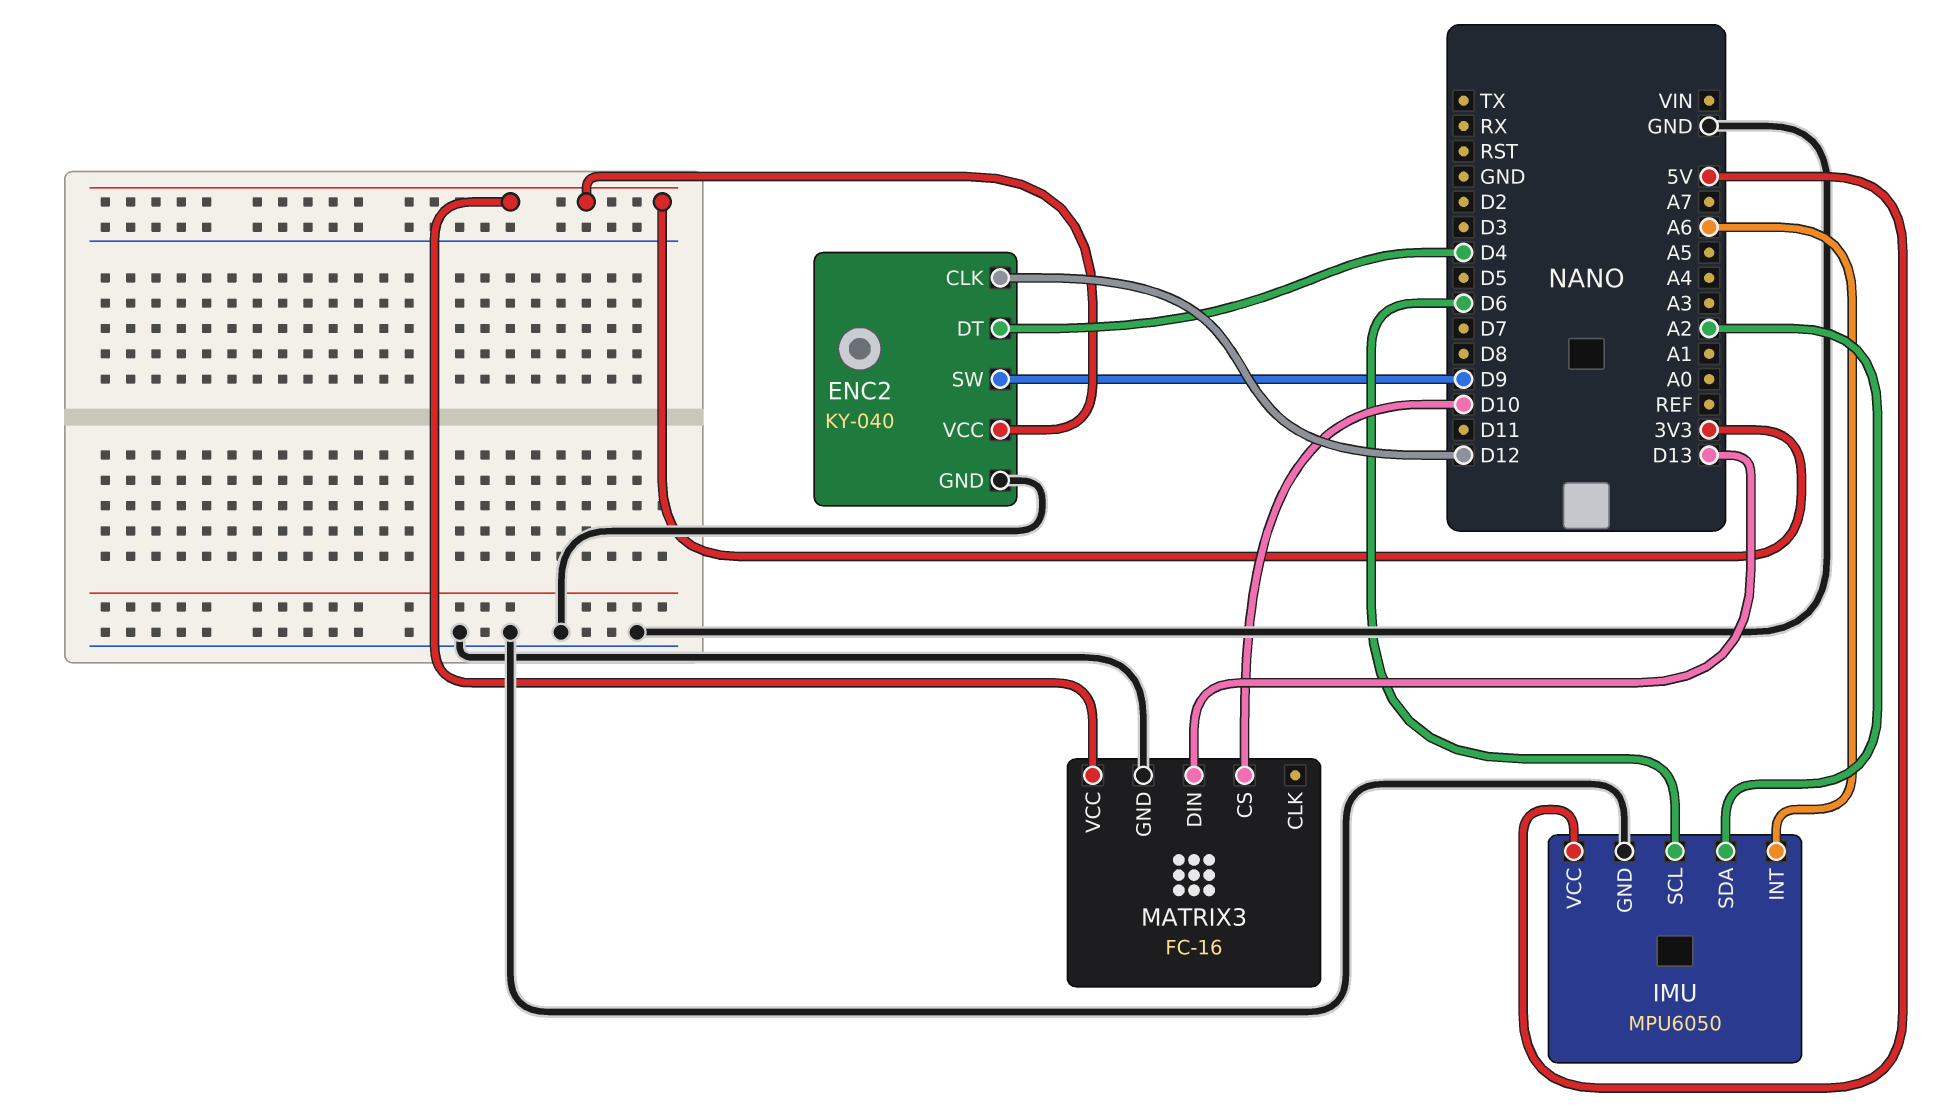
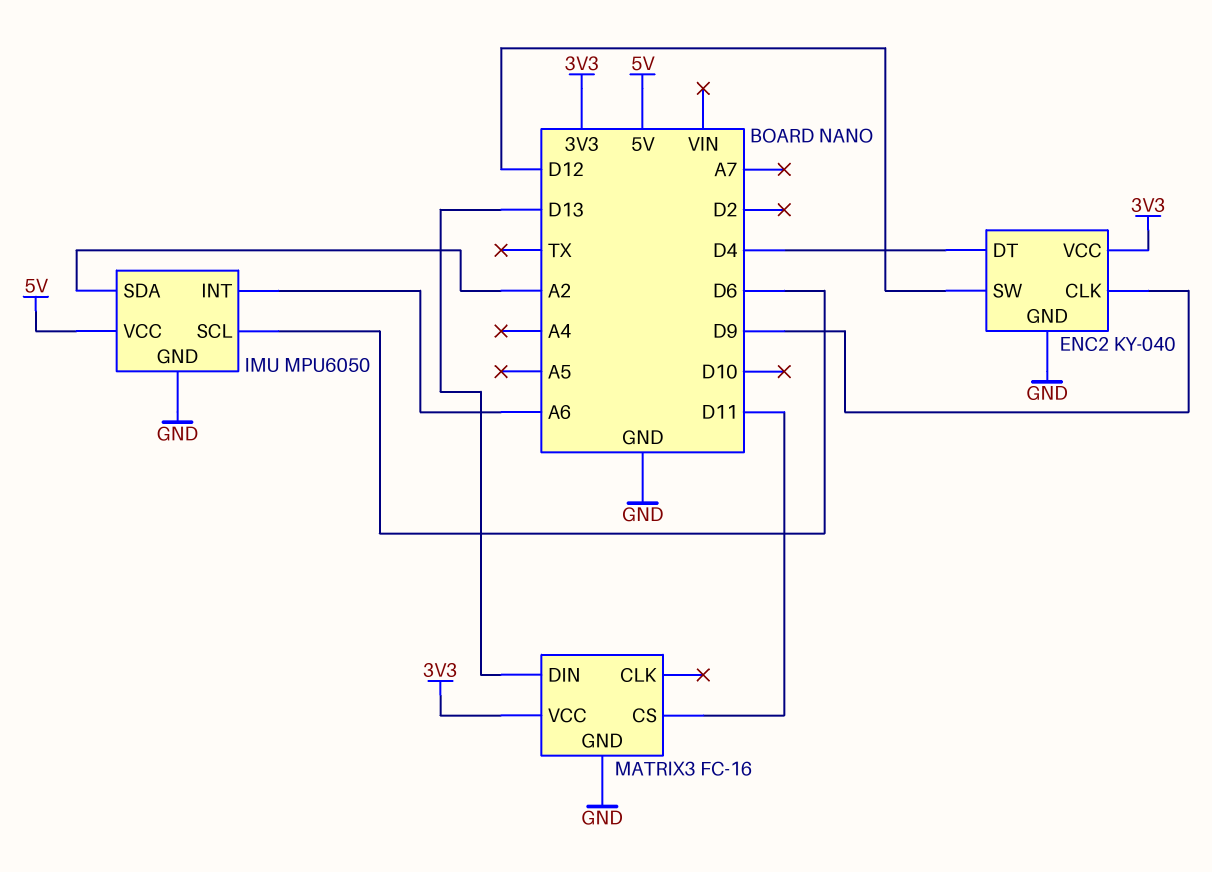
ENC2 pin CLK: D12 -> D9
ENC2 pin SW: D9 -> D12
MATRIX3 pin CS: D10 -> D11

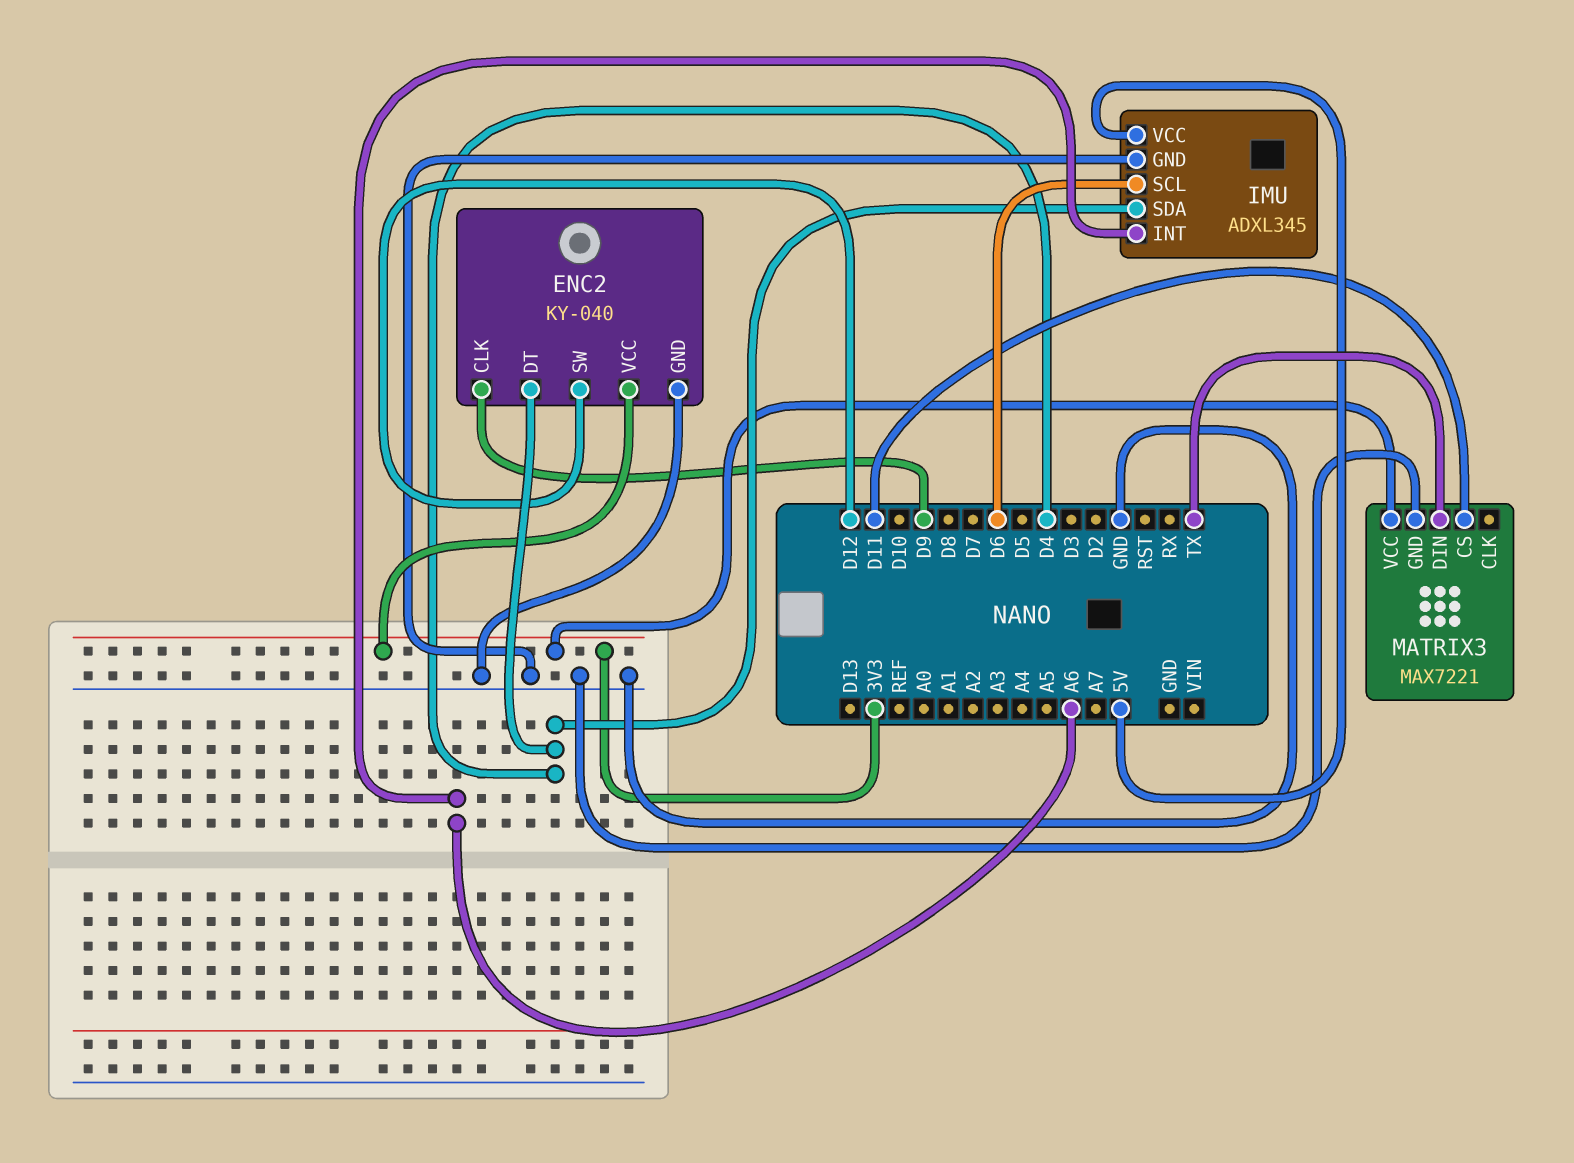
IMU: MPU6050 -> ADXL345
IMU pin SDA: A2 -> D4
MATRIX3: FC-16 -> MAX7221
MATRIX3 pin DIN: D13 -> TX

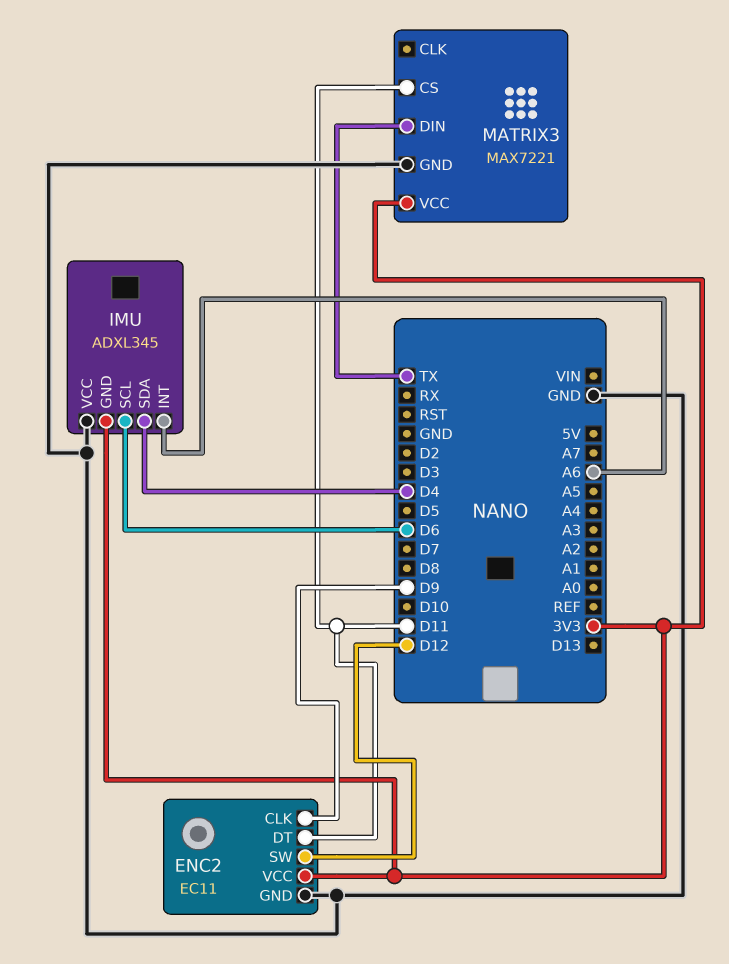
ENC2: KY-040 -> EC11
ENC2 pin DT: D4 -> D11
IMU pin GND: GND -> 3V3
IMU pin VCC: 5V -> GND

